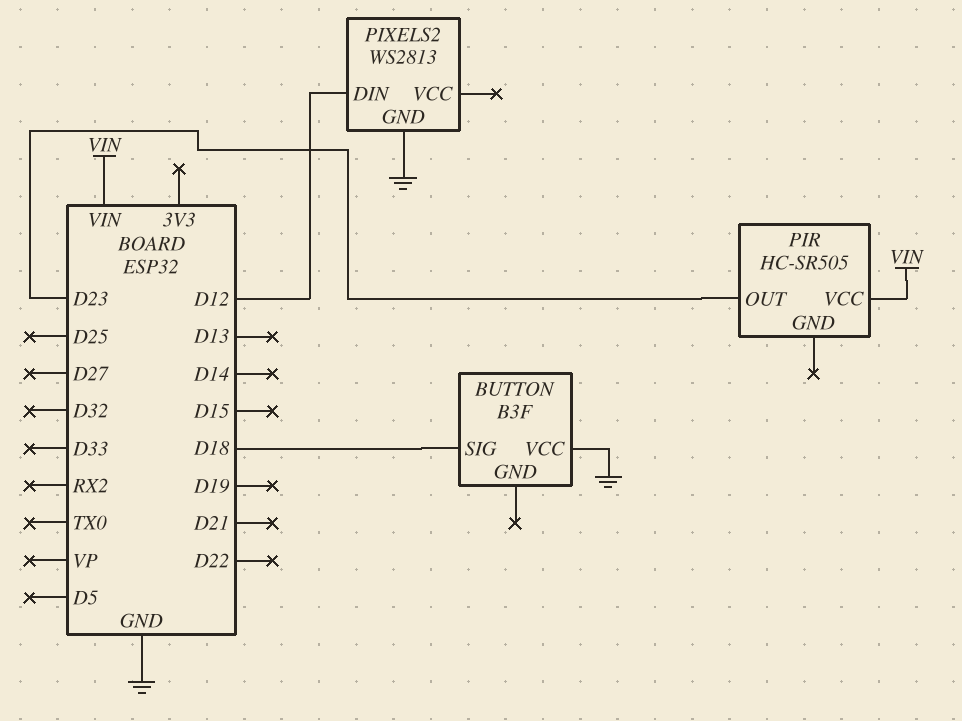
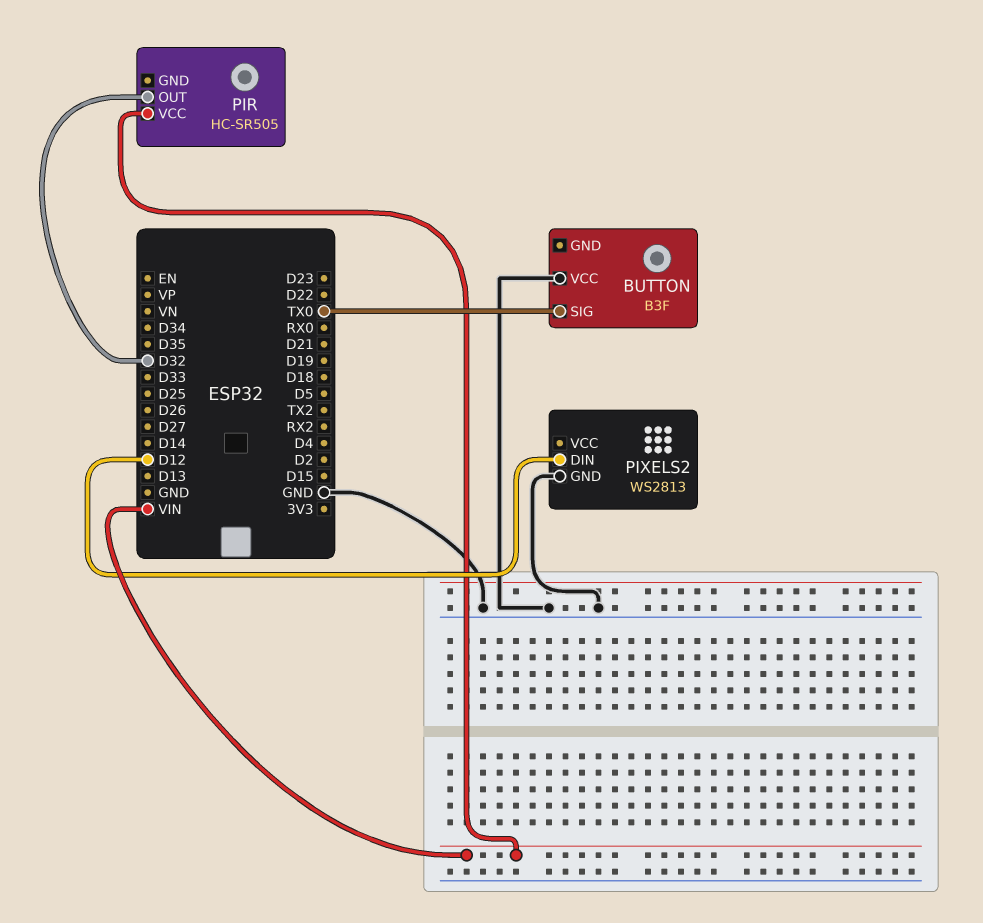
BUTTON pin SIG: D18 -> TX0
PIR pin OUT: D23 -> D32

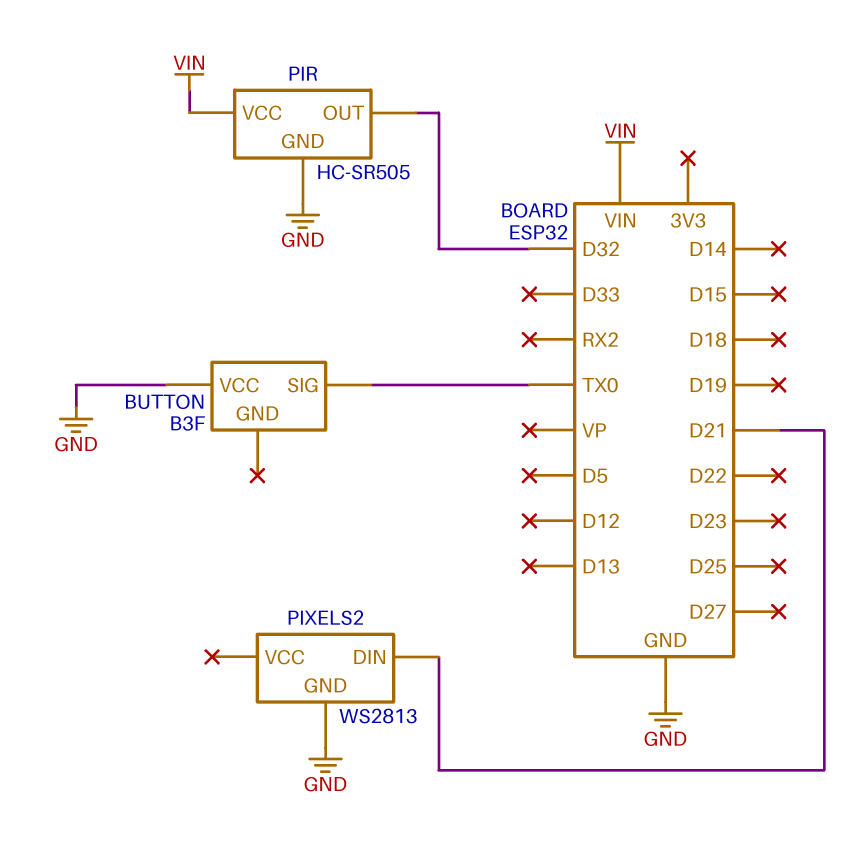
PIR pin GND: none -> GND
PIXELS2 pin DIN: D12 -> D21

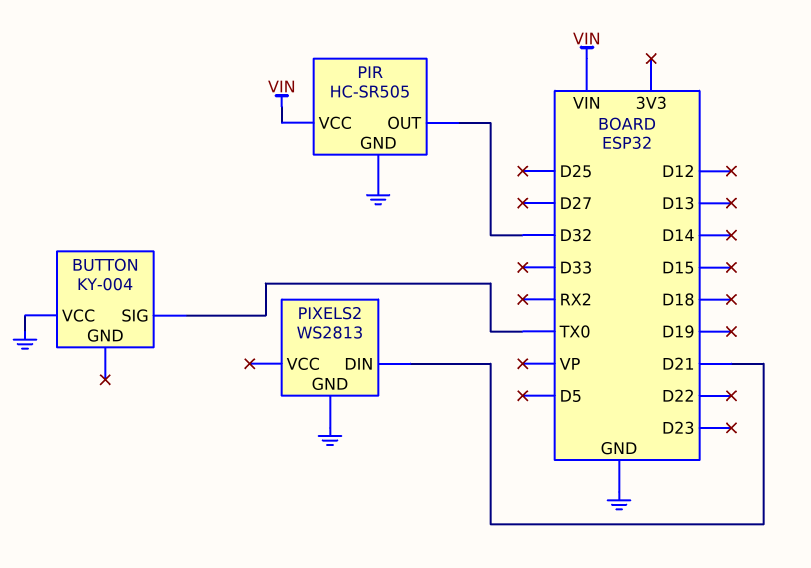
BUTTON: B3F -> KY-004

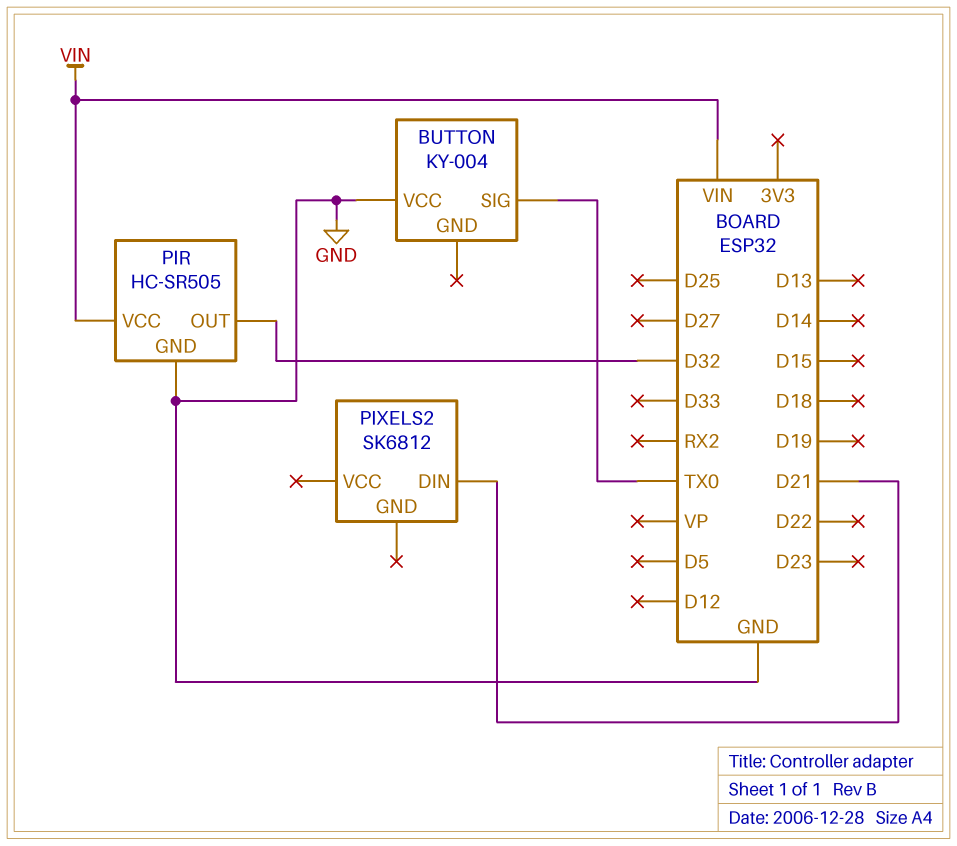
PIXELS2: WS2813 -> SK6812
PIXELS2 pin GND: GND -> none

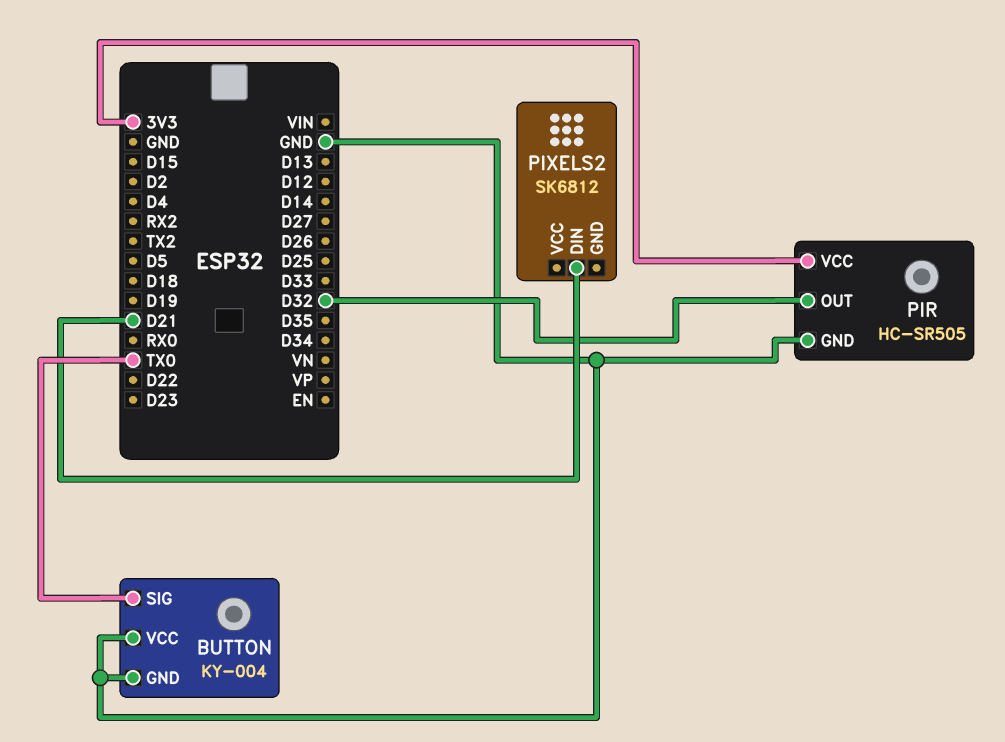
BUTTON pin GND: none -> GND
PIR pin VCC: VIN -> 3V3

